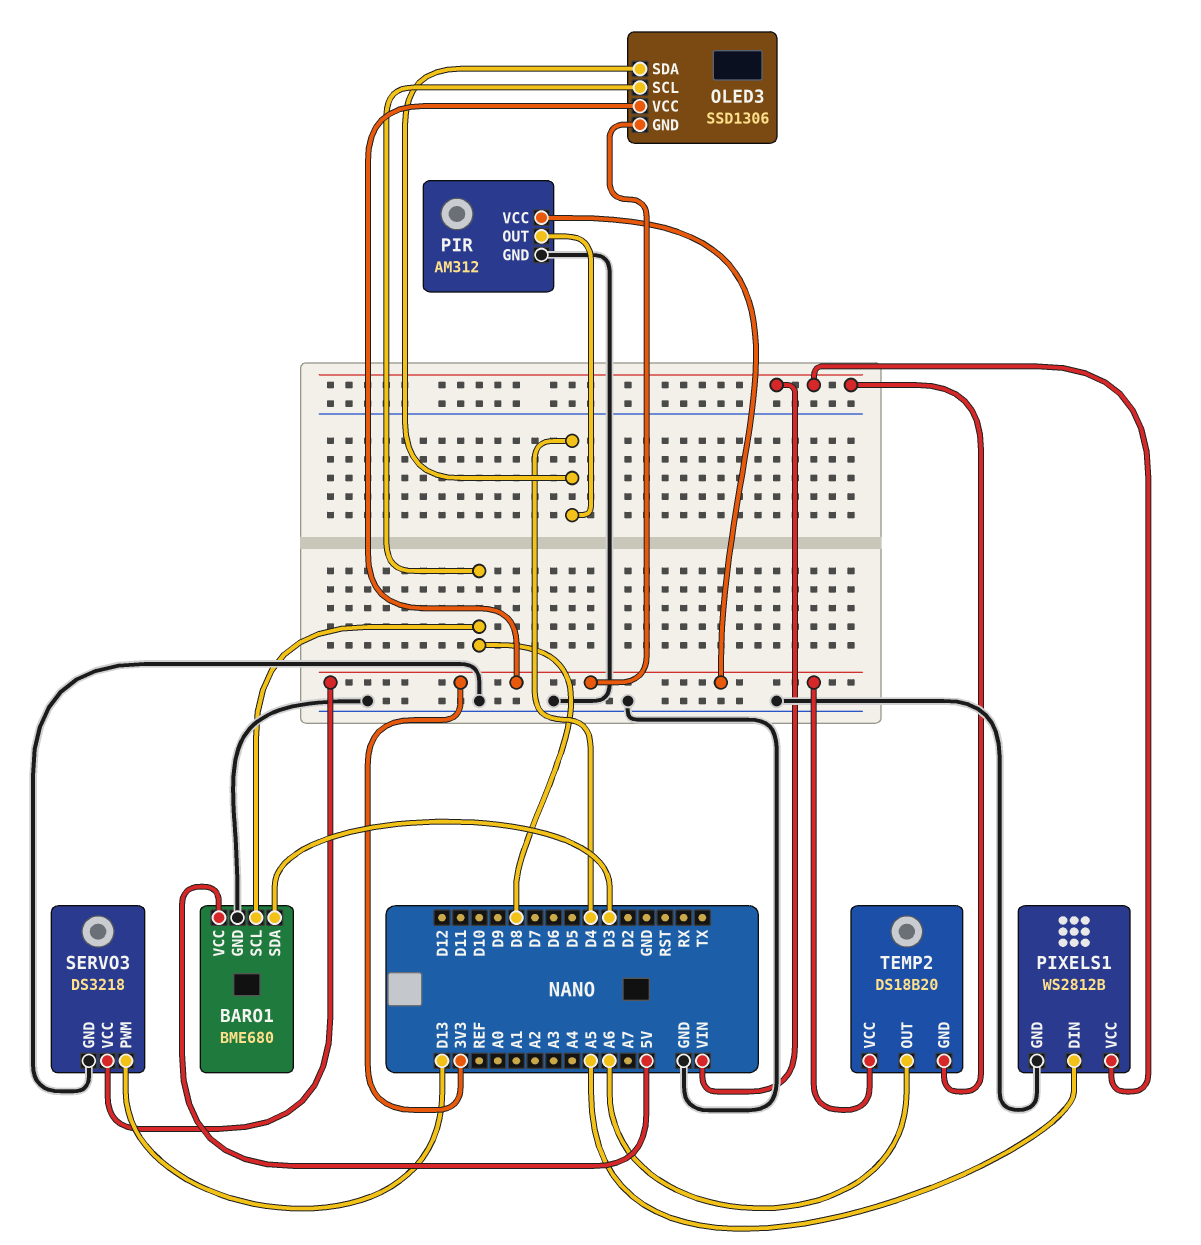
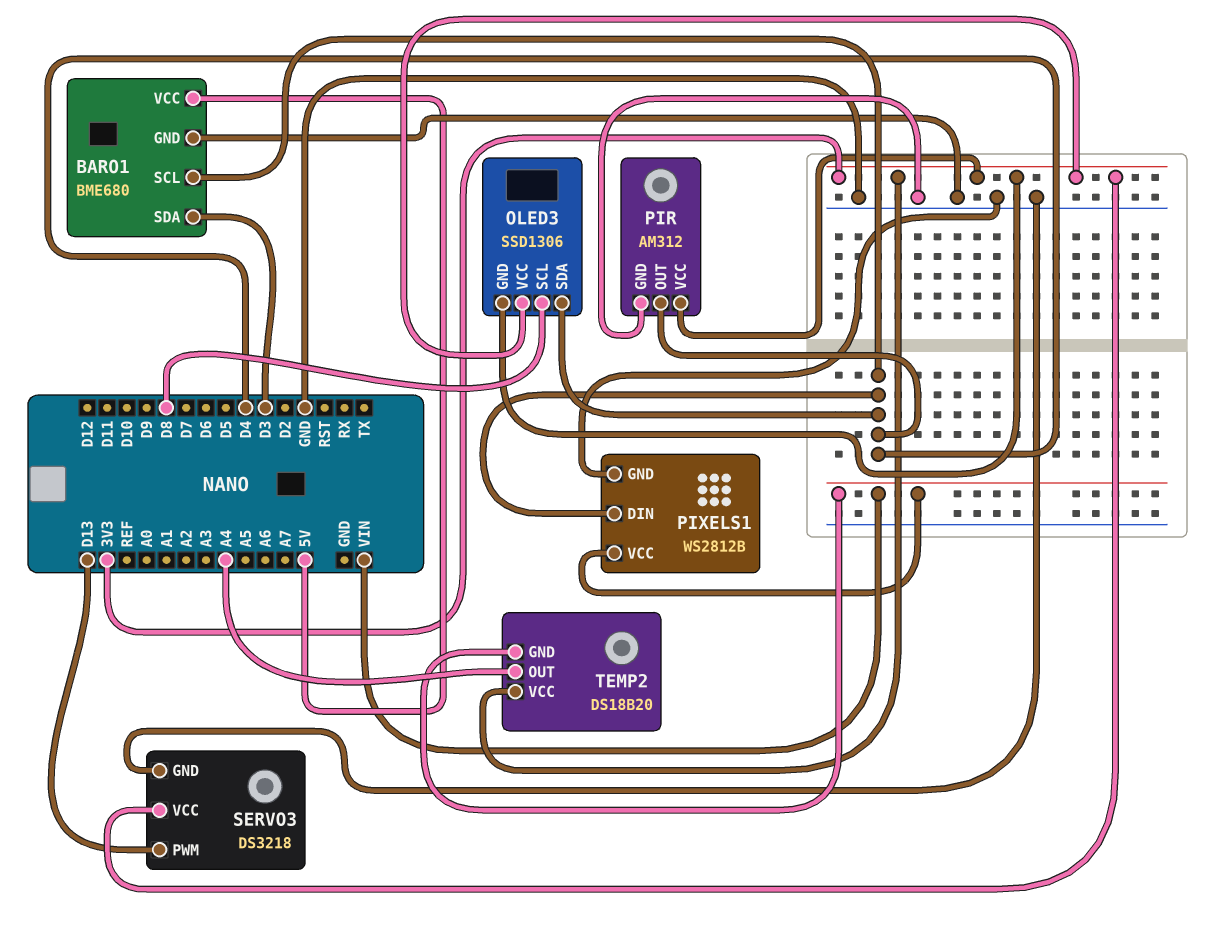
BARO1 pin SCL: D8 -> D4
PIXELS1 pin DIN: A5 -> D4
TEMP2 pin OUT: A6 -> A4

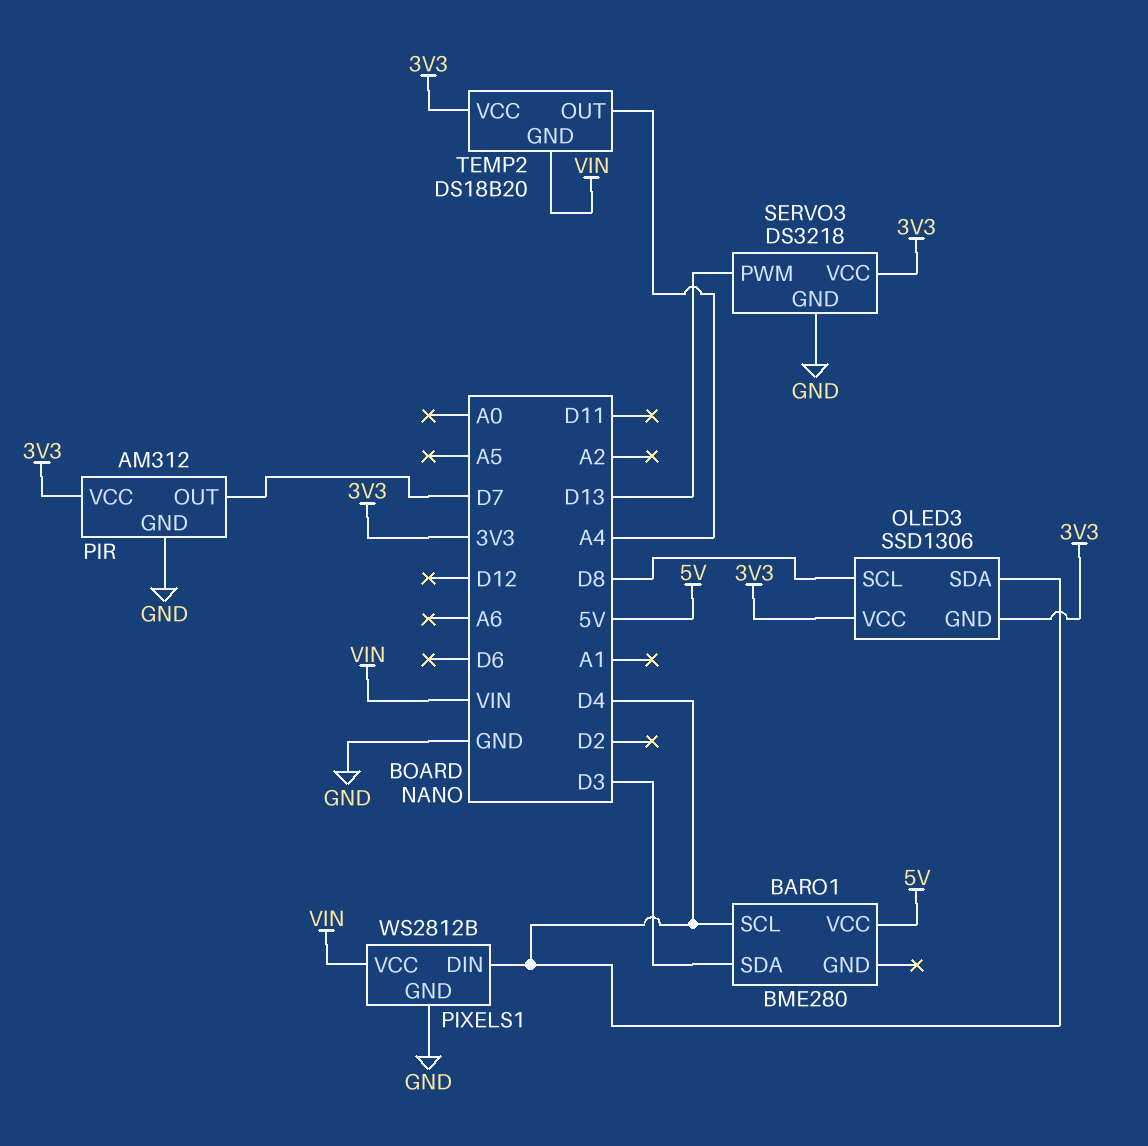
BARO1: BME680 -> BME280
BARO1 pin GND: GND -> none
PIR pin OUT: D4 -> D7

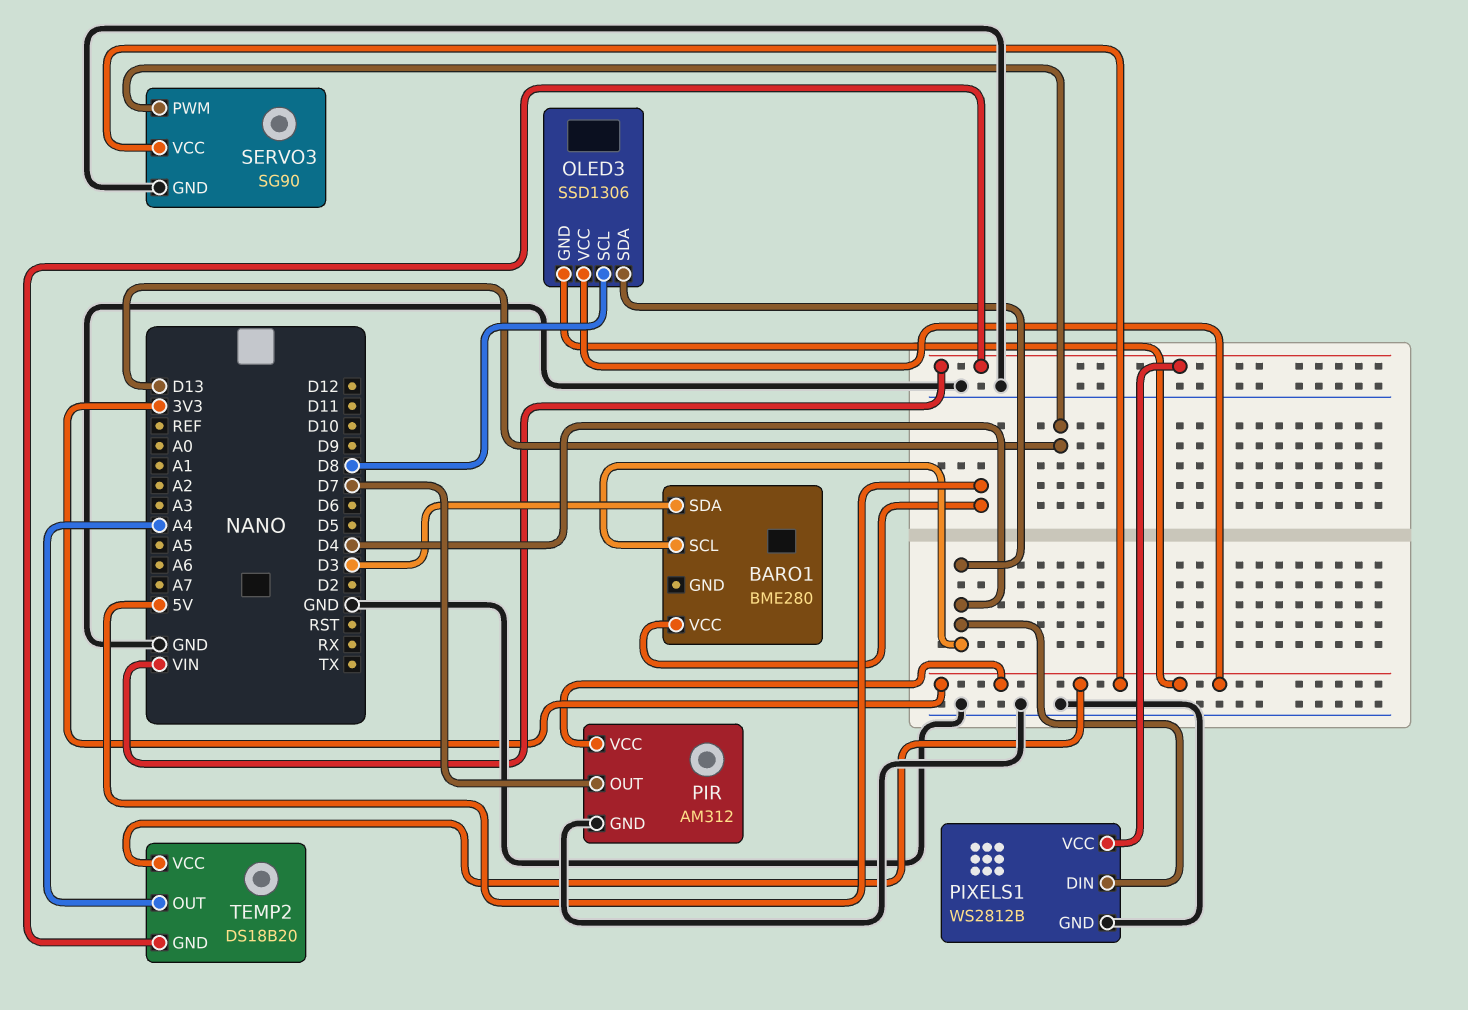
SERVO3: DS3218 -> SG90

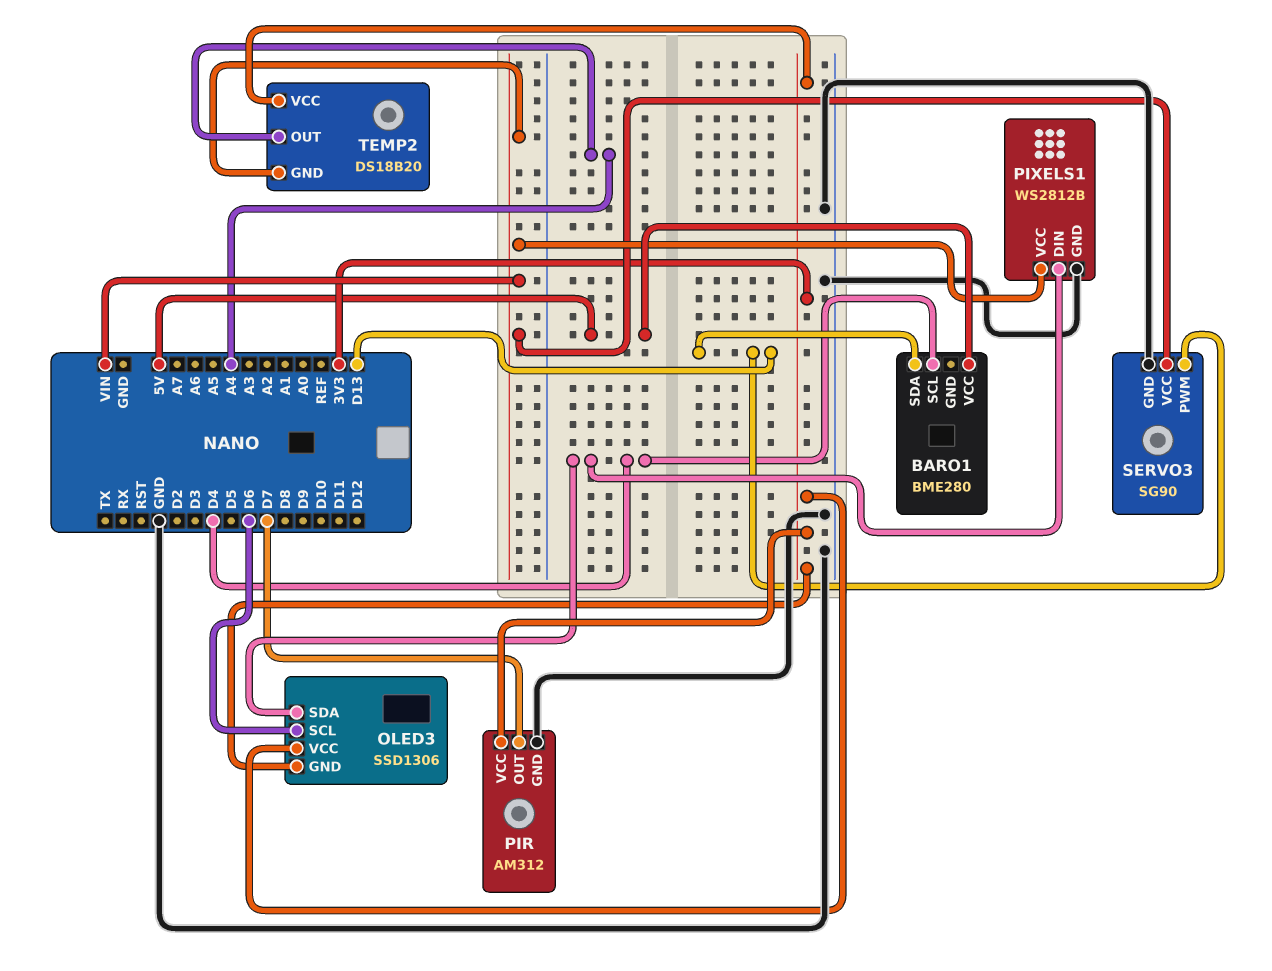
BARO1 pin SDA: D3 -> D13
OLED3 pin SCL: D8 -> D6
SERVO3 pin VCC: 3V3 -> VIN

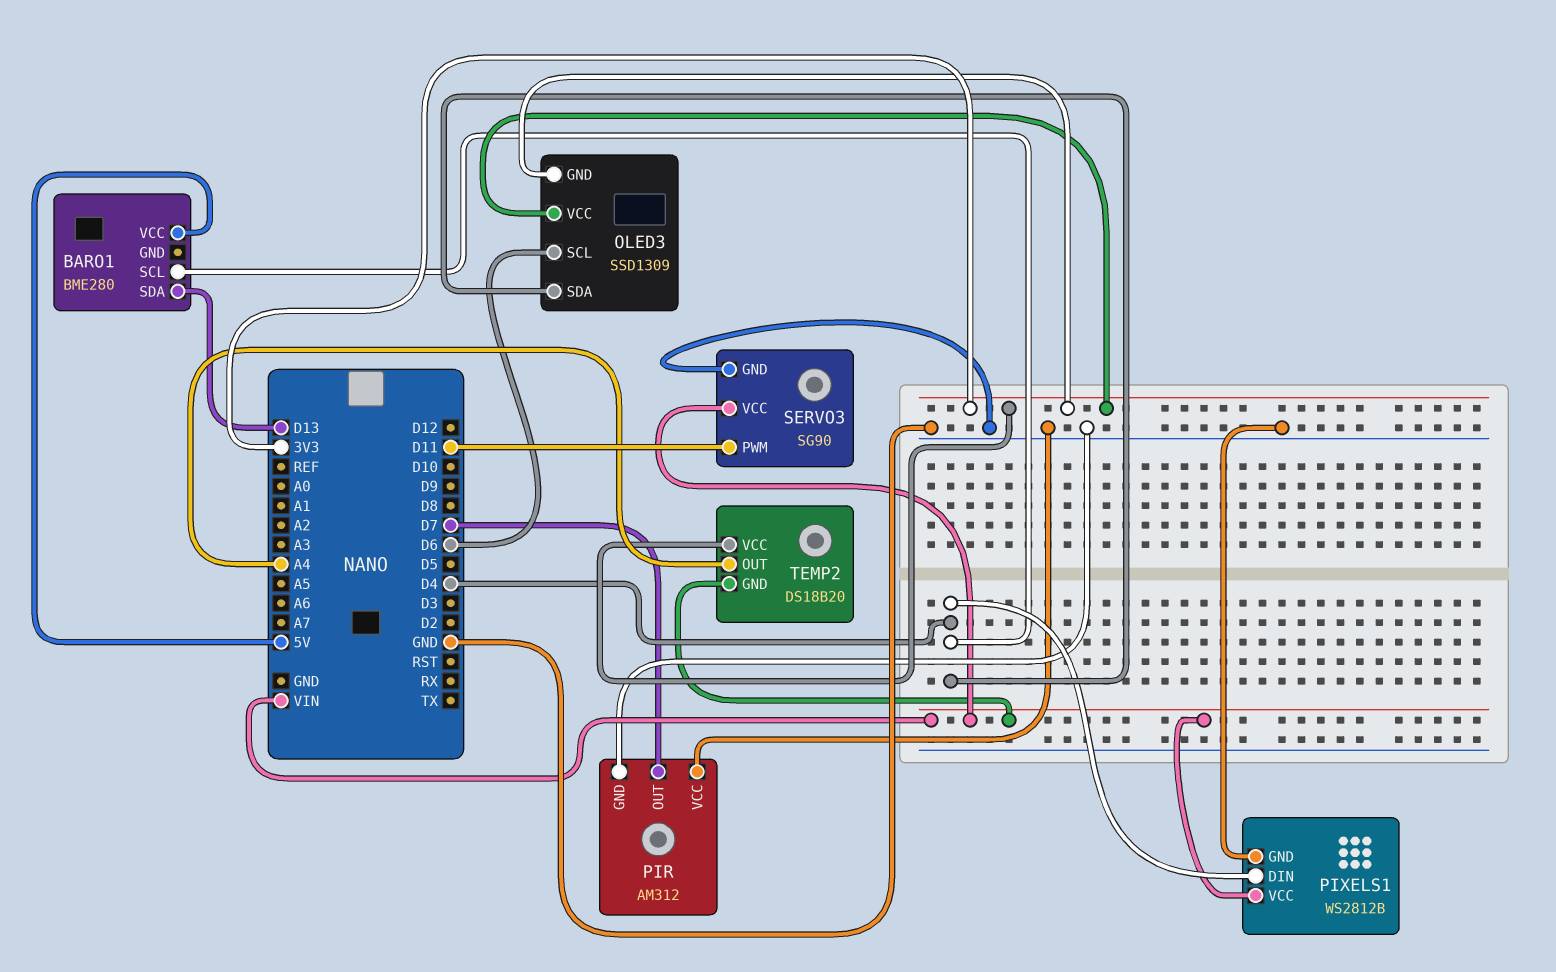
OLED3: SSD1306 -> SSD1309
PIR pin VCC: 3V3 -> GND
SERVO3 pin PWM: D13 -> D11

